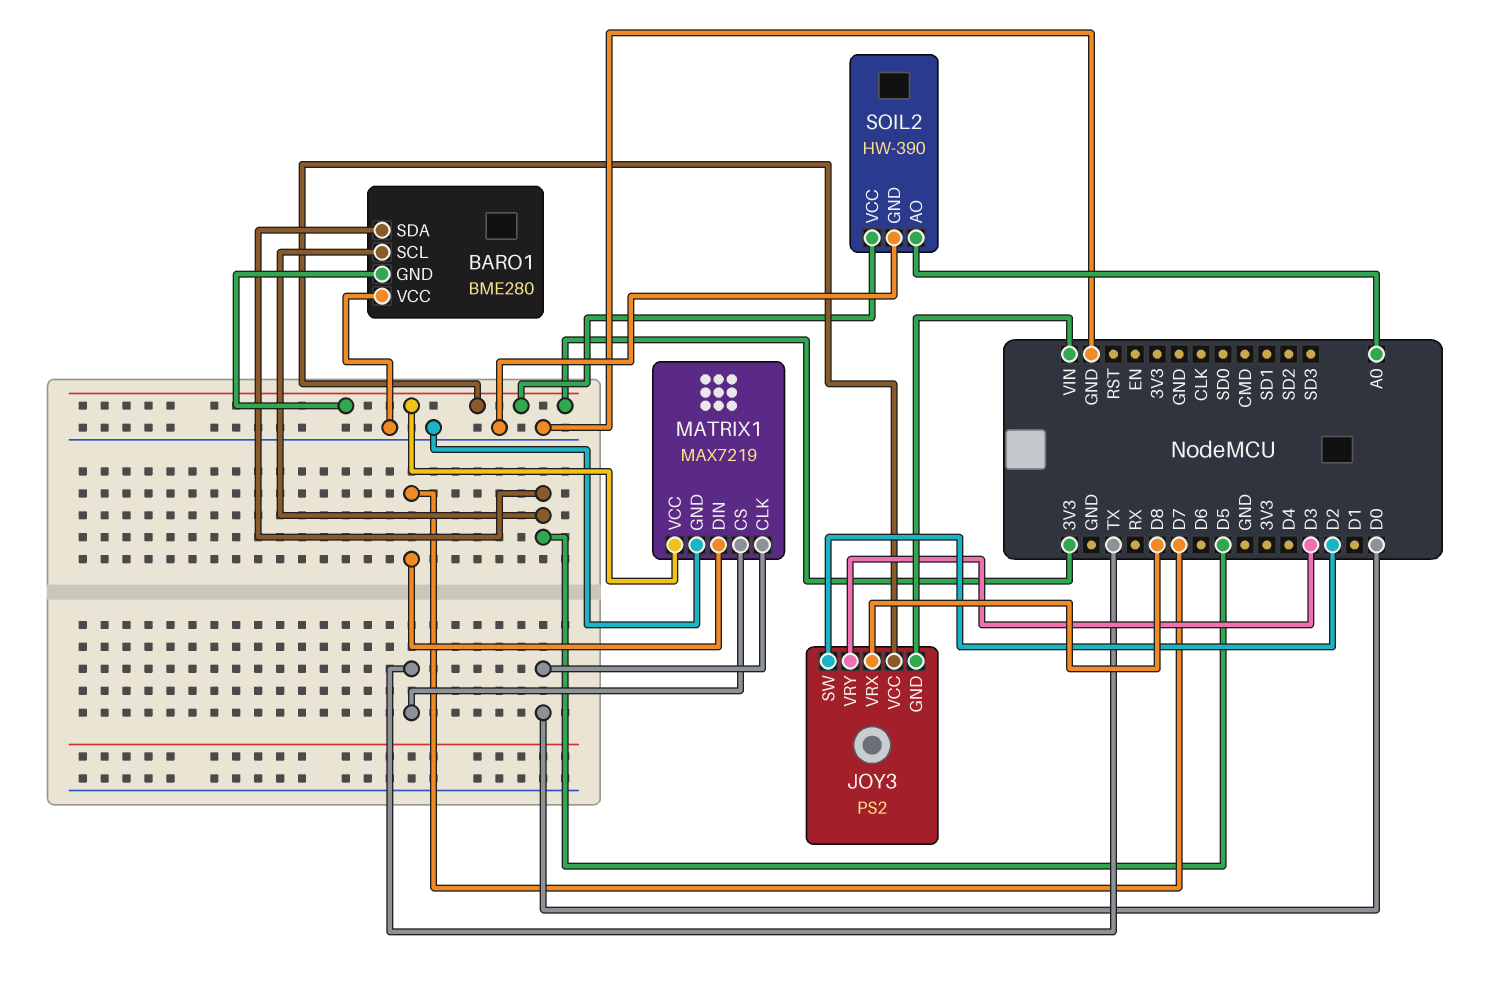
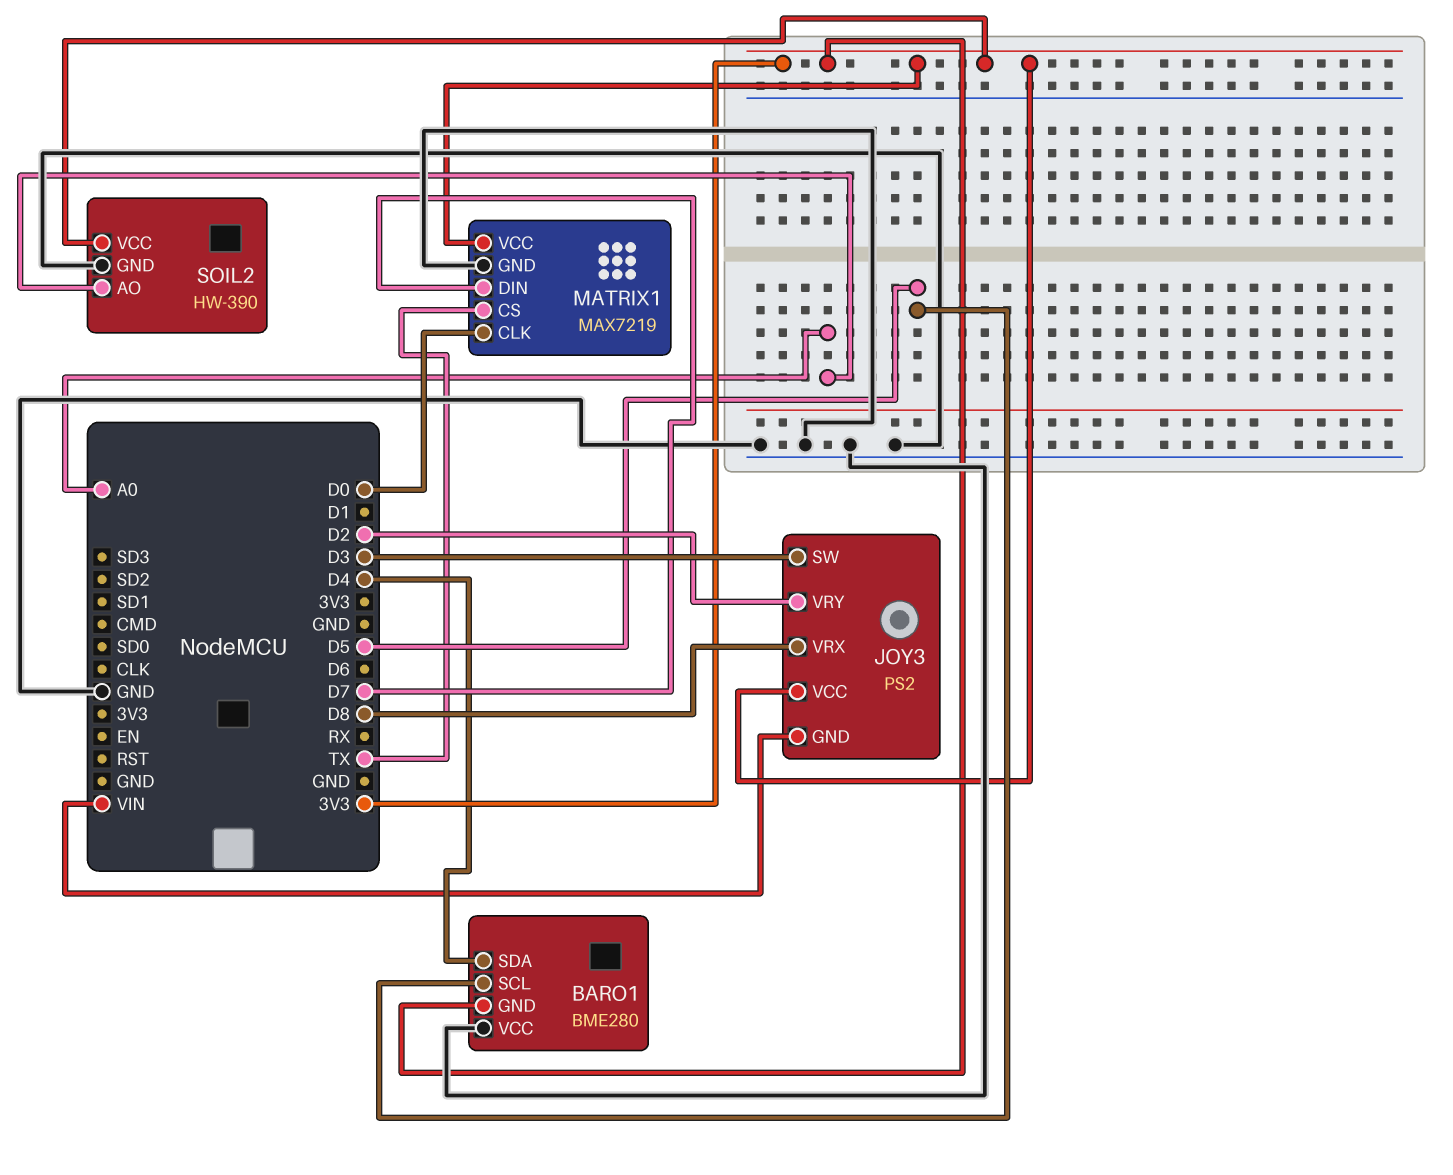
BARO1 pin SDA: D5 -> D4
JOY3 pin SW: D2 -> D3
JOY3 pin VRY: D3 -> D2

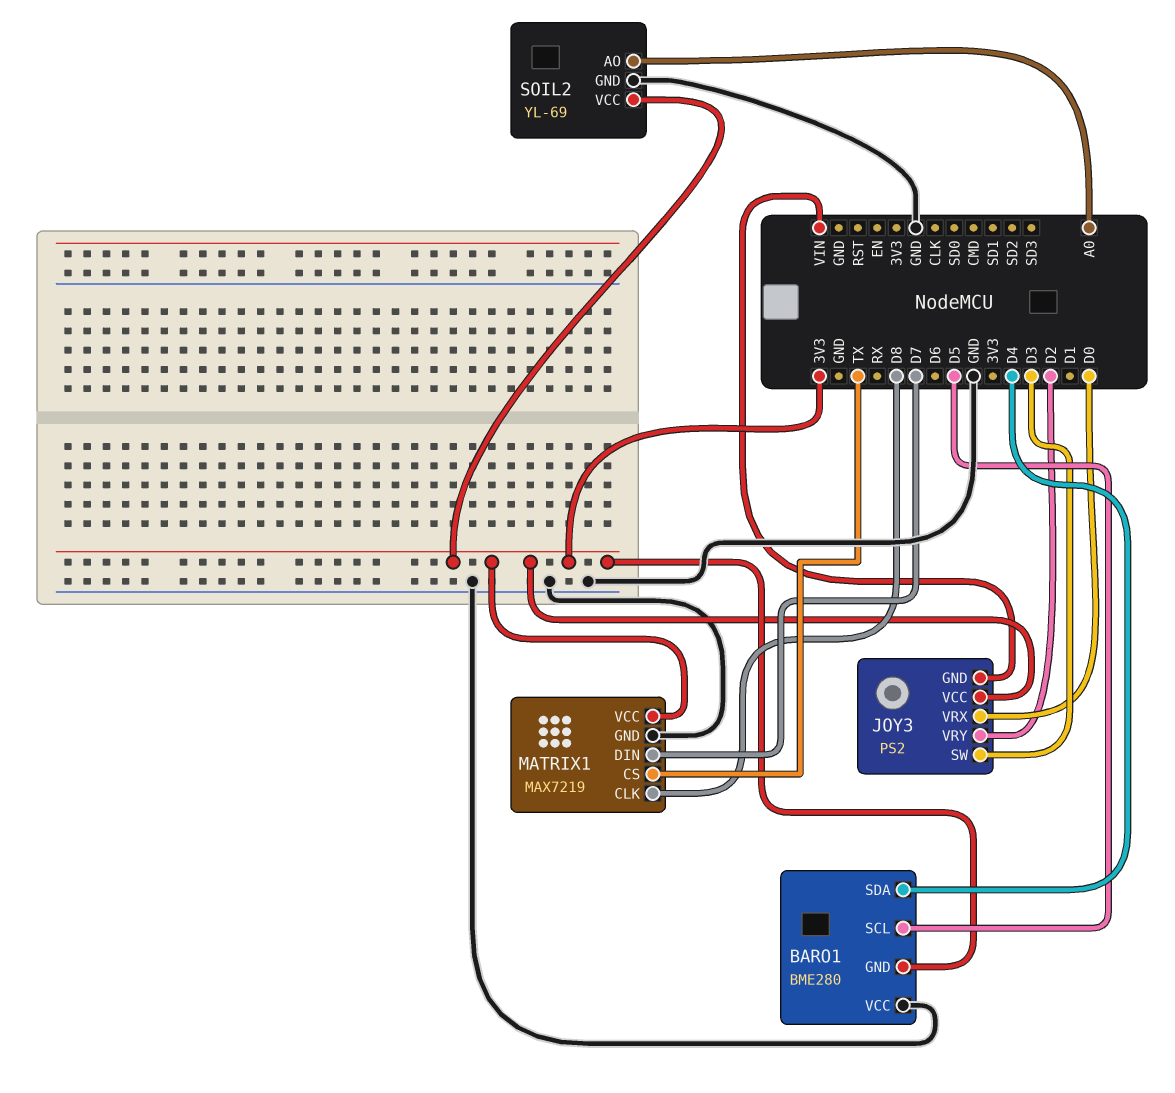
JOY3 pin VRX: D8 -> D0
MATRIX1 pin CLK: D0 -> D8
SOIL2: HW-390 -> YL-69

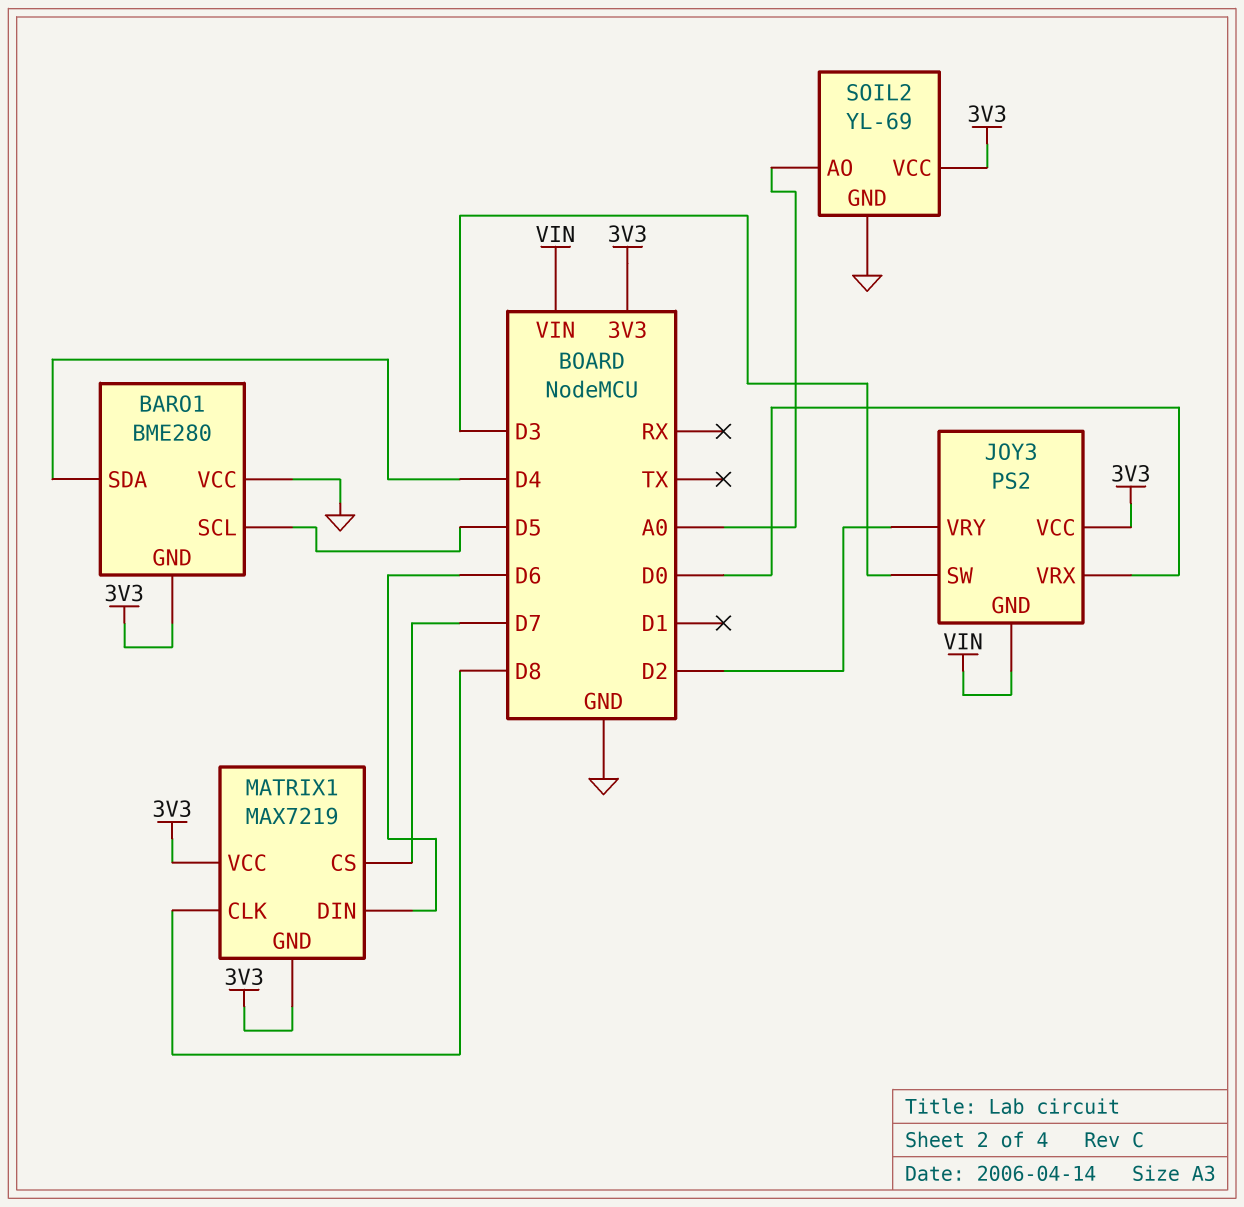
MATRIX1 pin CS: TX -> D7
MATRIX1 pin DIN: D7 -> D6
MATRIX1 pin GND: GND -> 3V3

